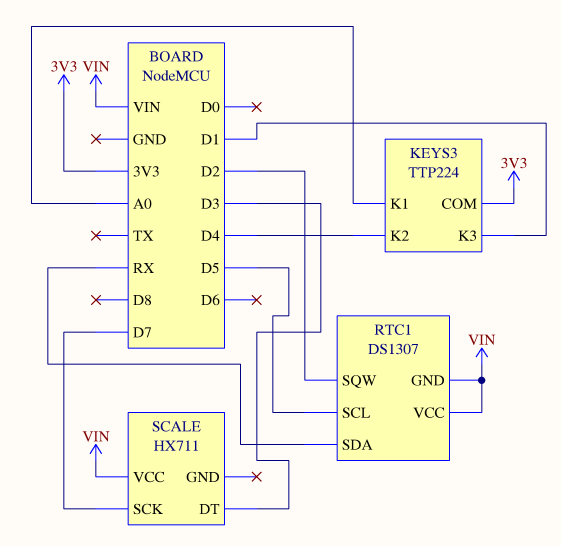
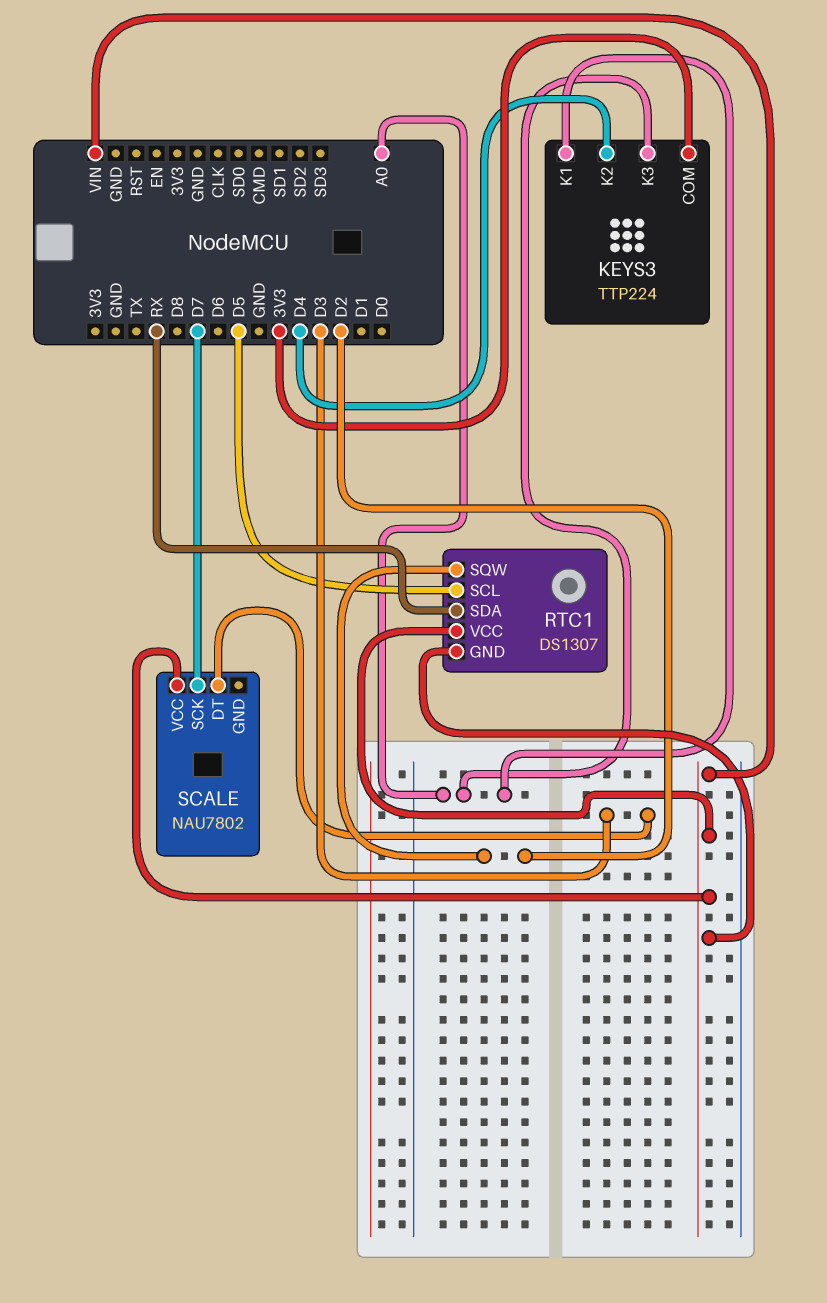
KEYS3 pin K3: D1 -> A0
SCALE: HX711 -> NAU7802

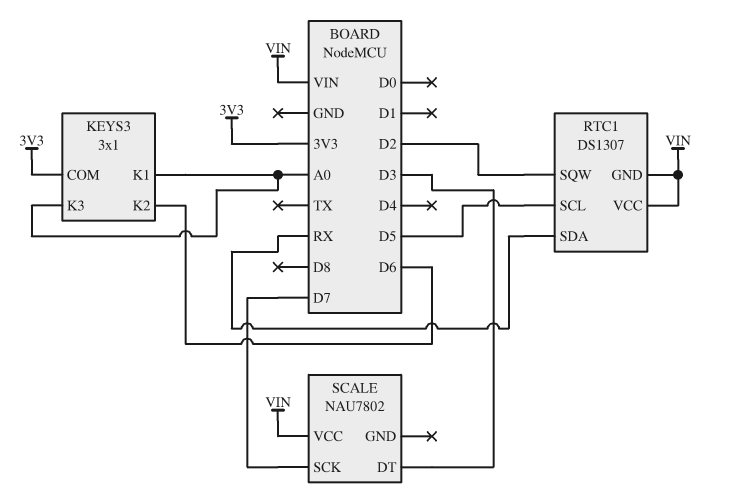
KEYS3: TTP224 -> 3x1
KEYS3 pin K2: D4 -> D6

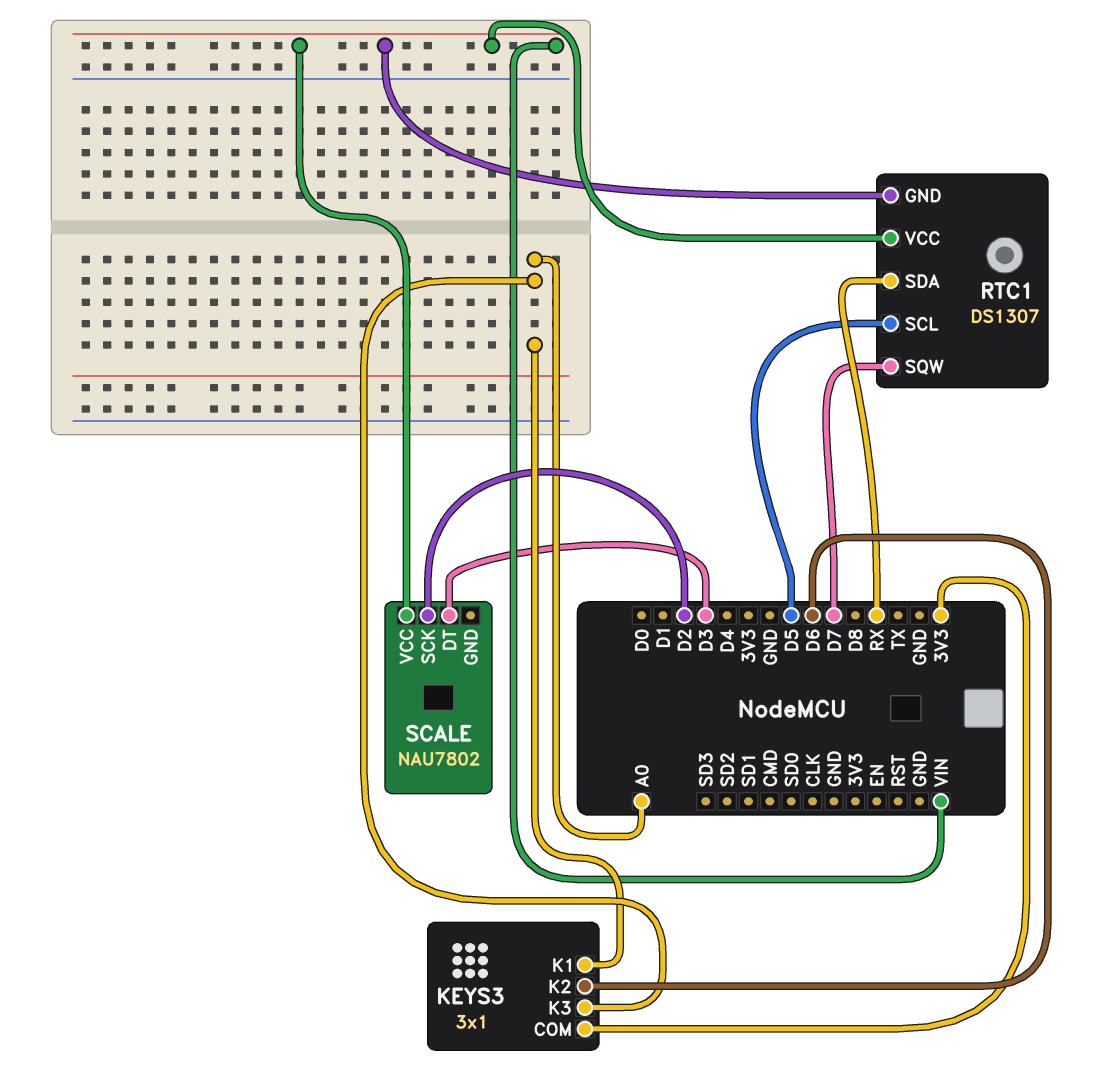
RTC1 pin SQW: D2 -> D7
SCALE pin SCK: D7 -> D2

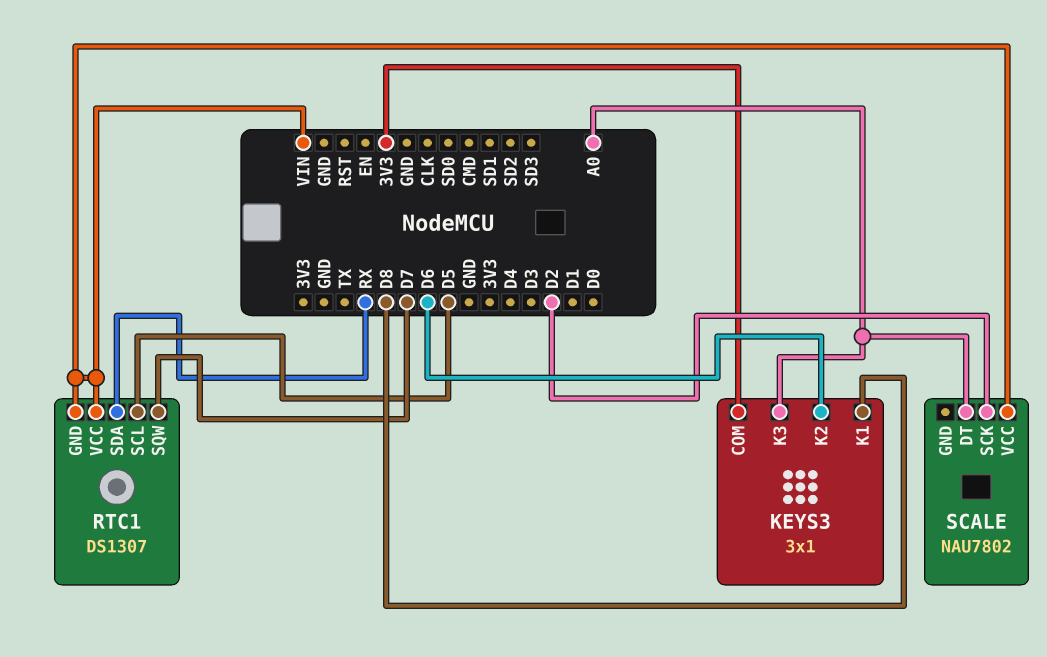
KEYS3 pin K1: A0 -> D8
SCALE pin DT: D3 -> A0

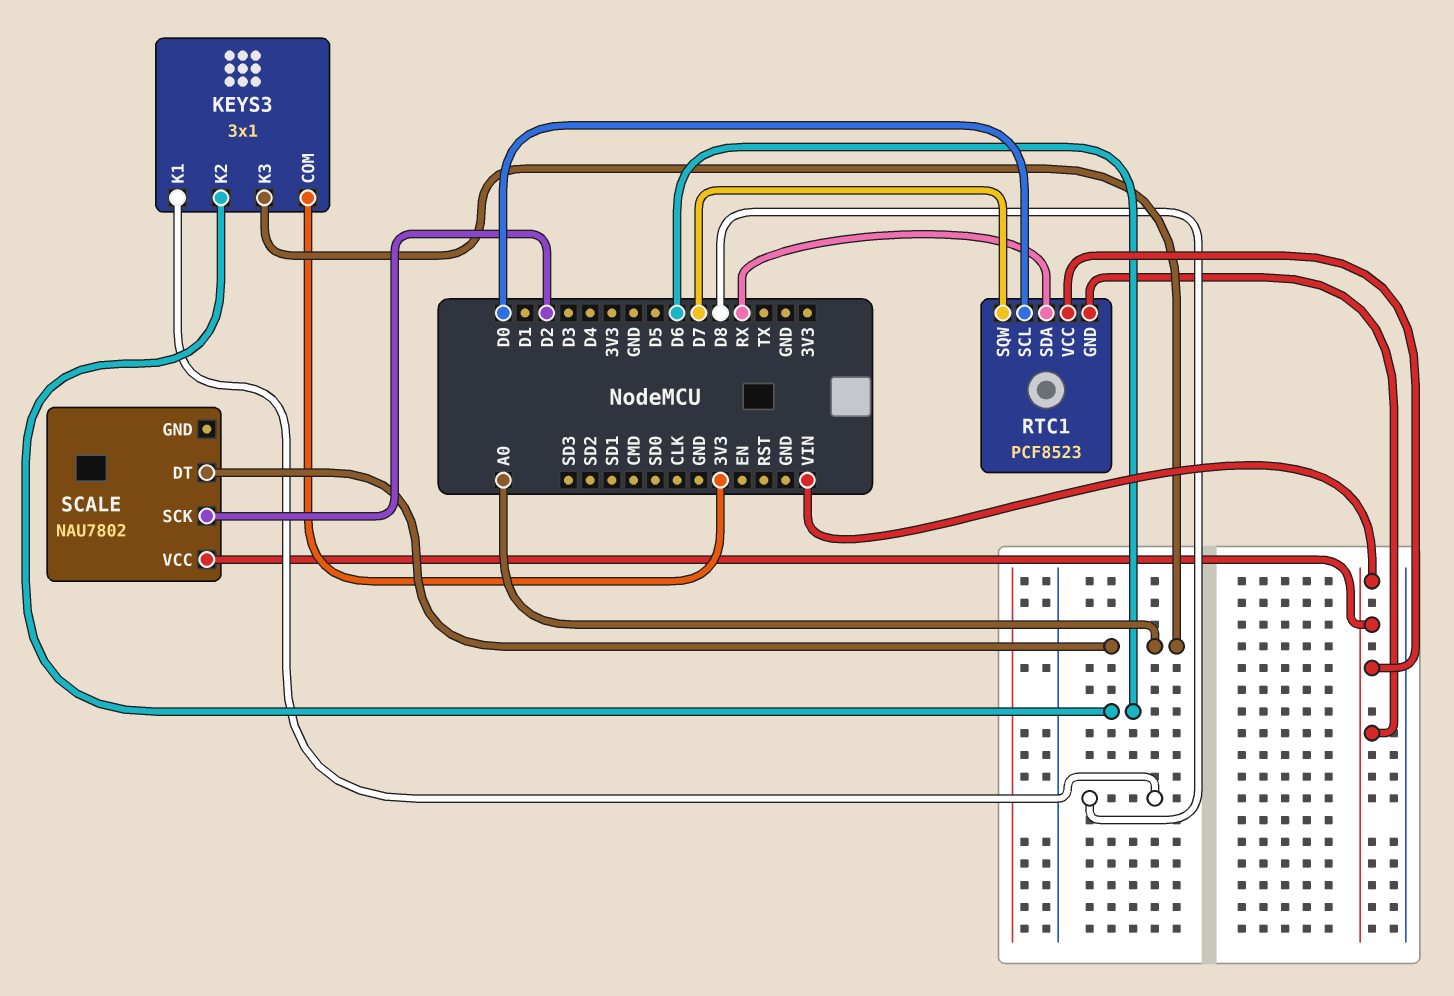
RTC1: DS1307 -> PCF8523
RTC1 pin SCL: D5 -> D0

